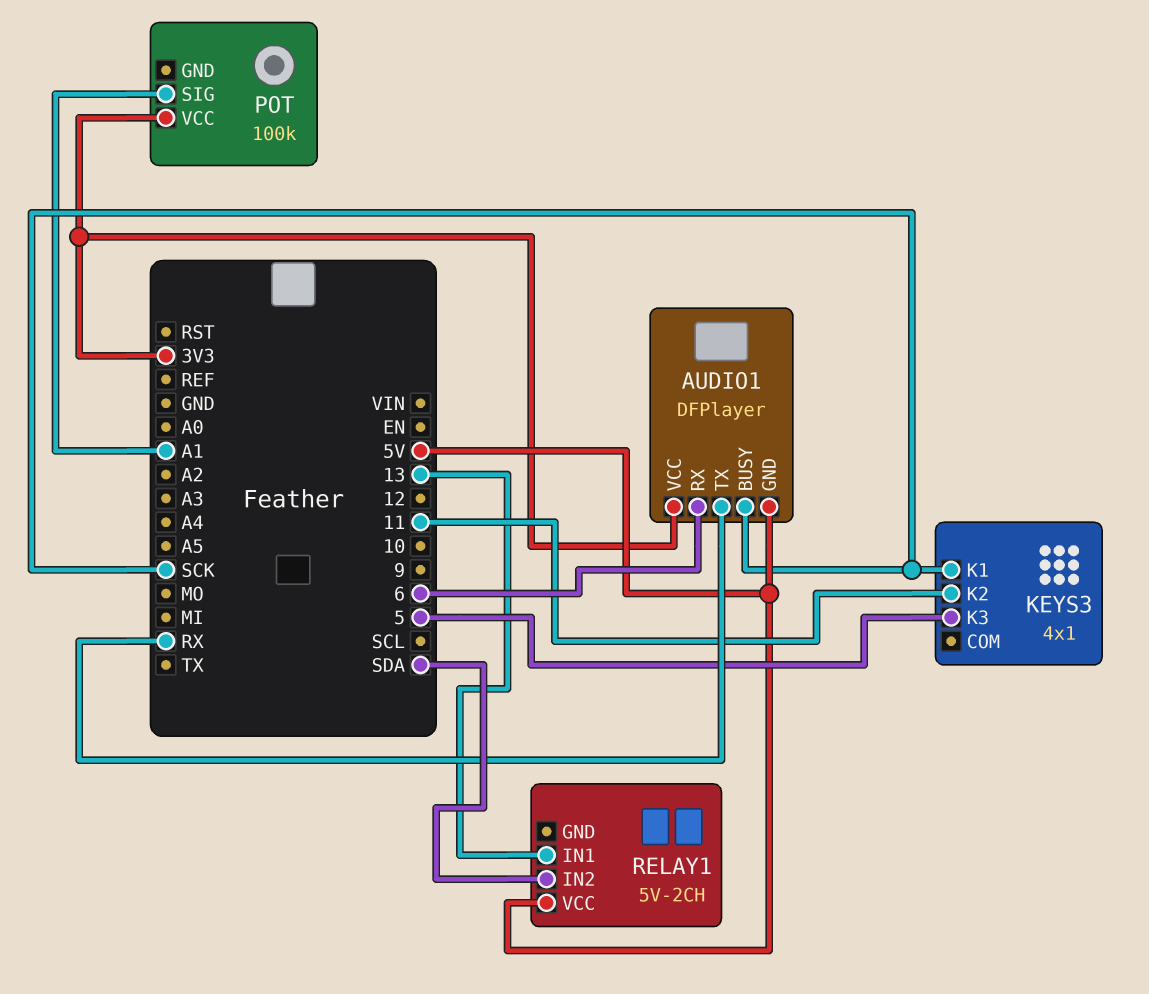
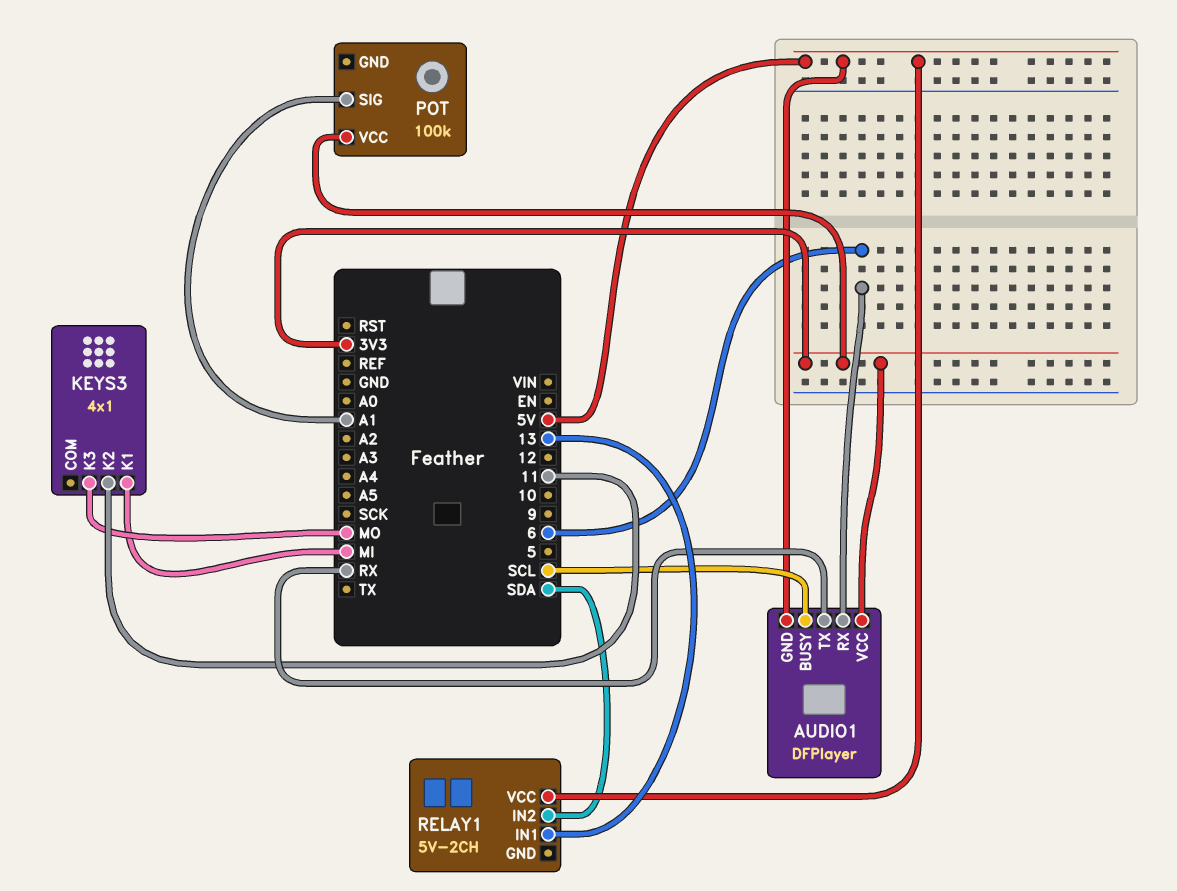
AUDIO1 pin BUSY: SCK -> SCL
KEYS3 pin K1: SCK -> MI
KEYS3 pin K3: 5 -> MO

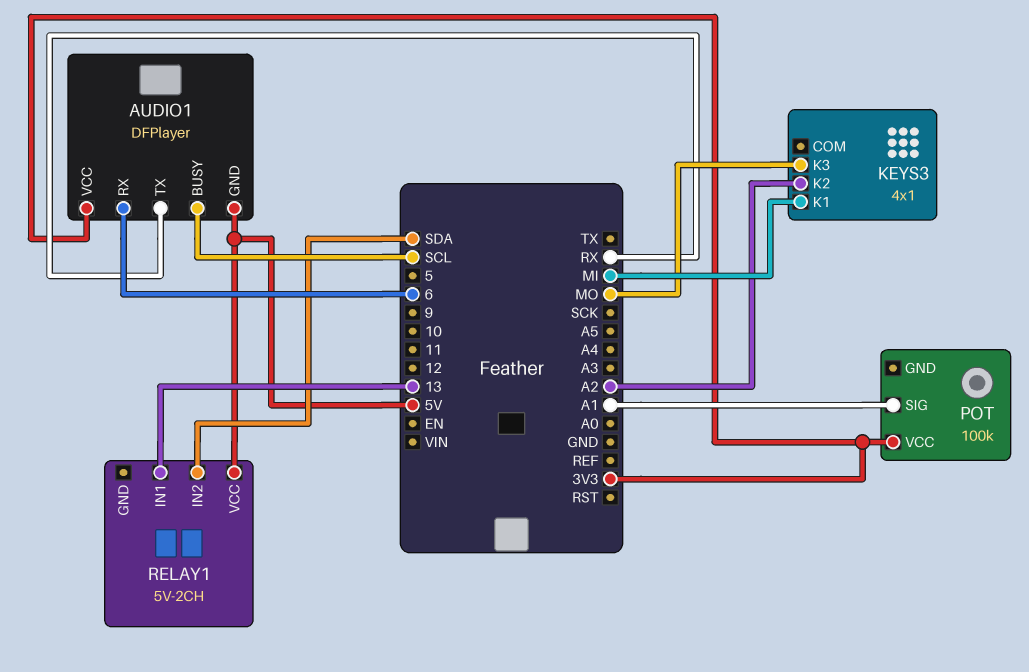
KEYS3 pin K2: 11 -> A2

